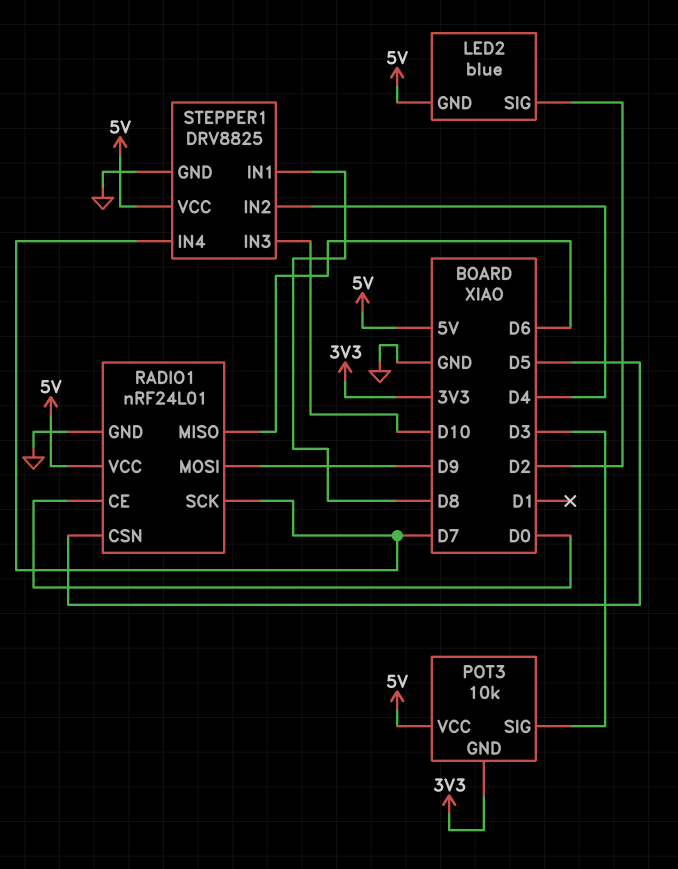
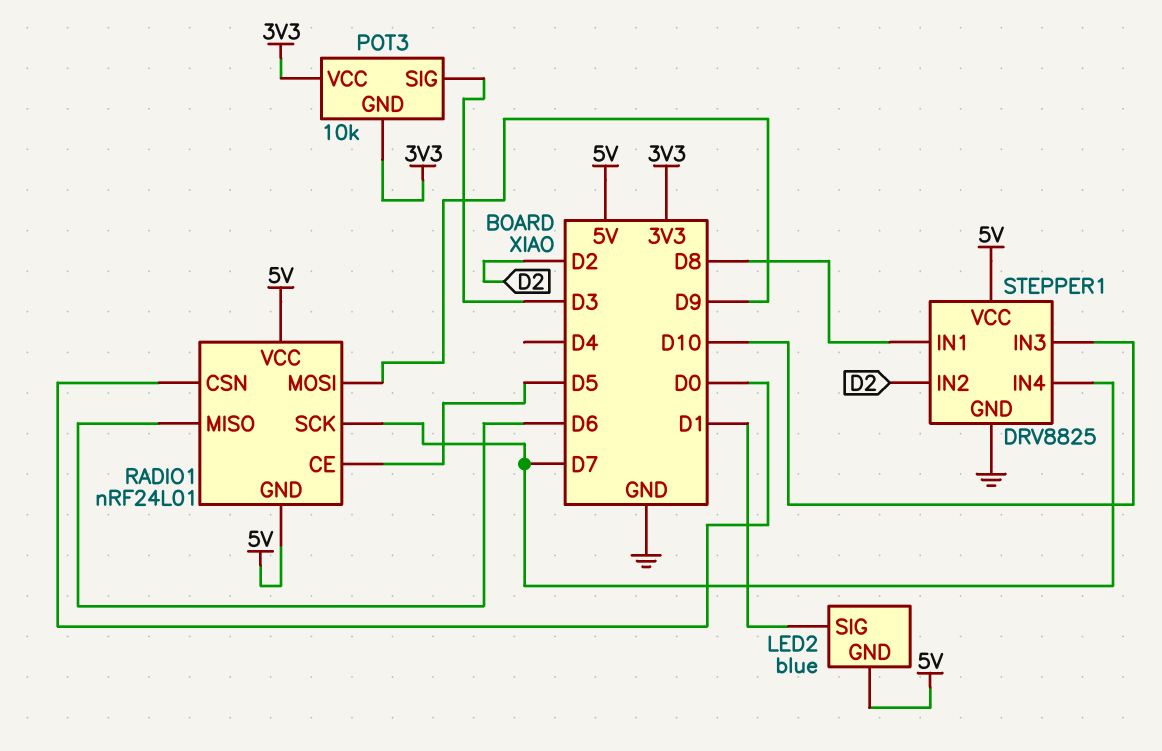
LED2 pin SIG: D2 -> D1
POT3 pin VCC: 5V -> 3V3
RADIO1 pin CE: D0 -> D5
RADIO1 pin CSN: D5 -> D0
RADIO1 pin GND: GND -> 5V
STEPPER1 pin IN2: D4 -> D2

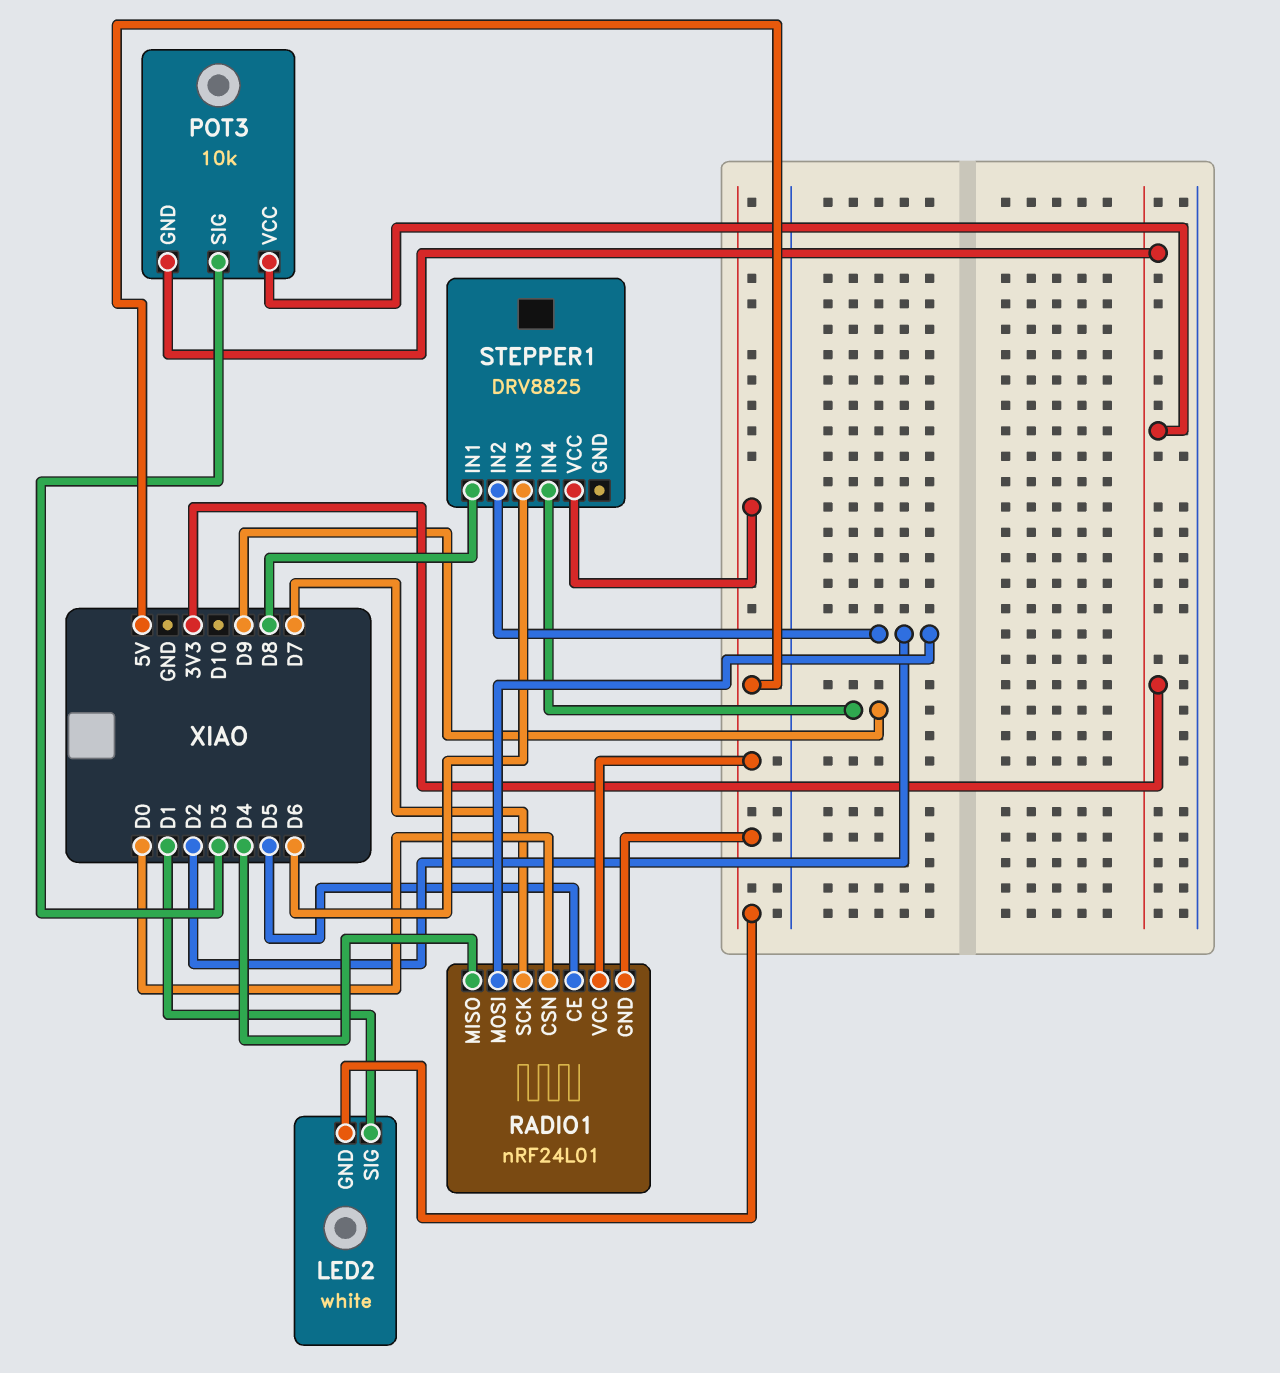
LED2: blue -> white
RADIO1 pin MISO: D6 -> D4
RADIO1 pin MOSI: D9 -> D2
STEPPER1 pin GND: GND -> none
STEPPER1 pin IN3: D10 -> D6
STEPPER1 pin IN4: D7 -> D9

